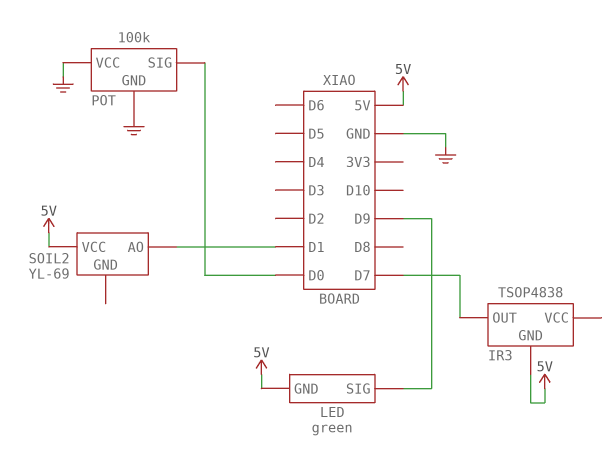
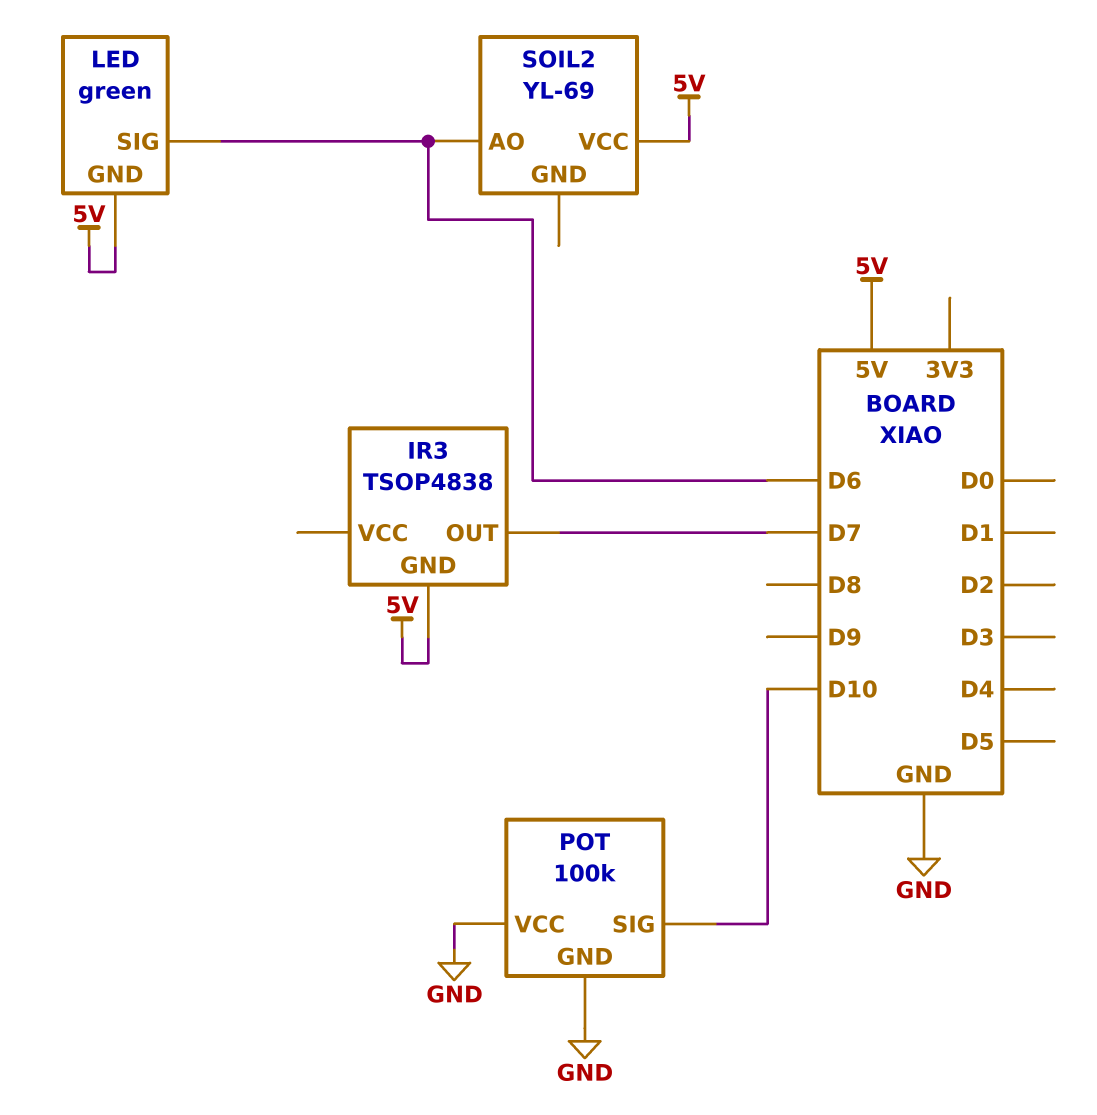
LED pin SIG: D9 -> D6
POT pin SIG: D0 -> D10
SOIL2 pin AO: D1 -> D6

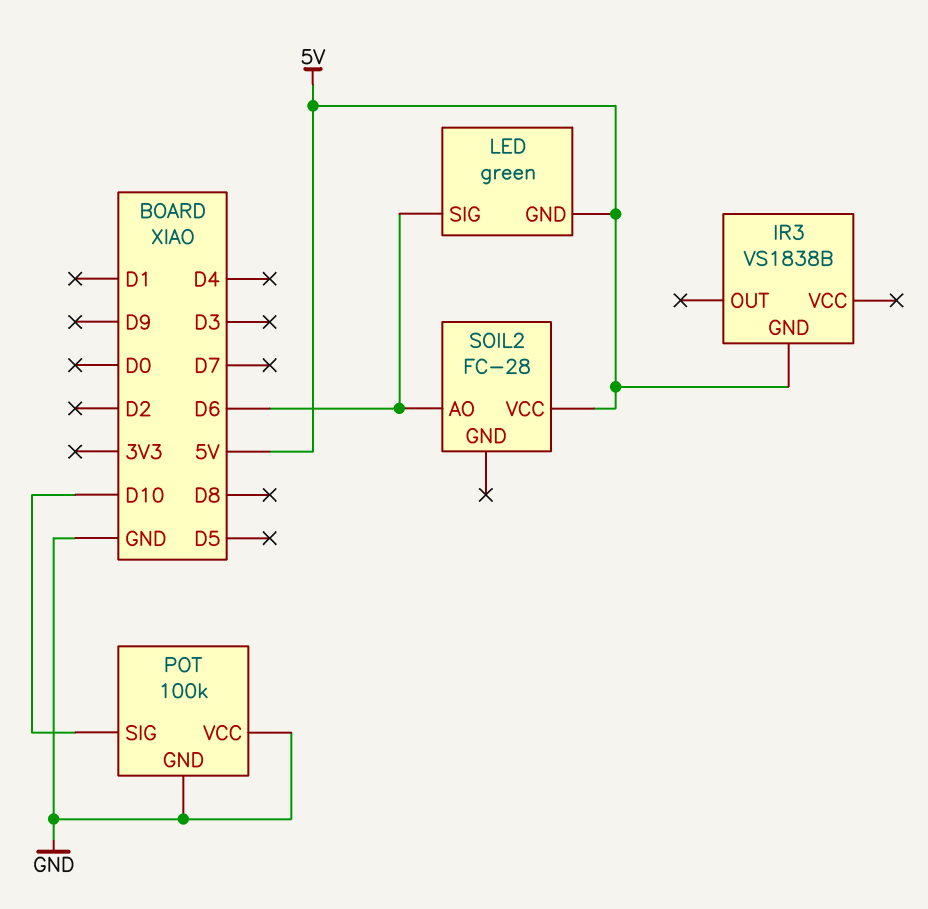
IR3: TSOP4838 -> VS1838B
IR3 pin OUT: D7 -> none
SOIL2: YL-69 -> FC-28

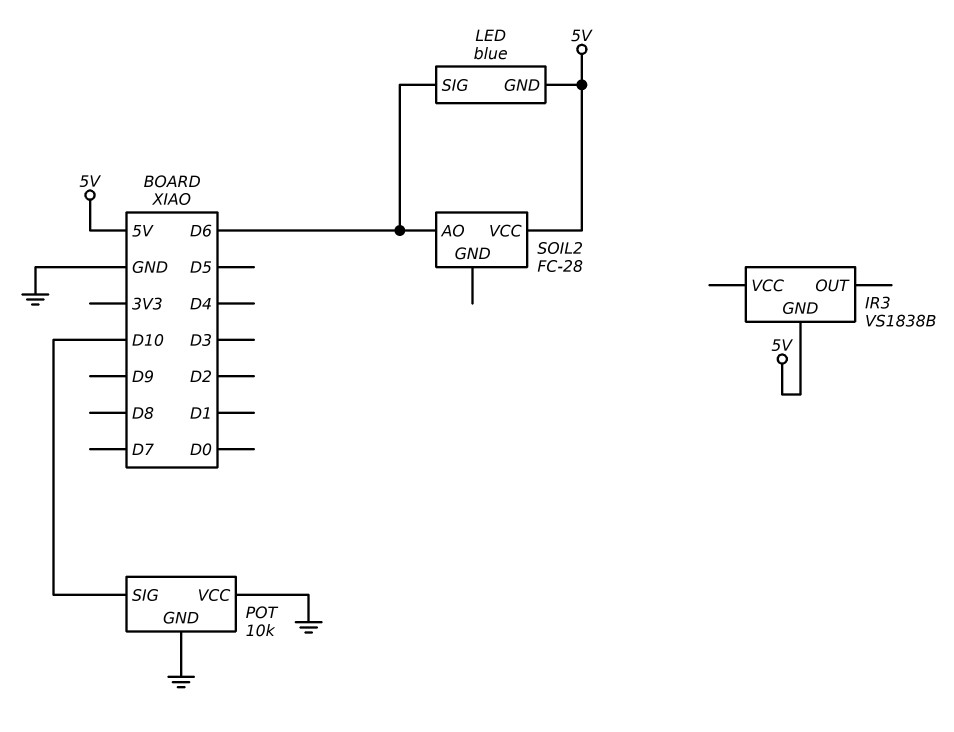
LED: green -> blue
POT: 100k -> 10k

